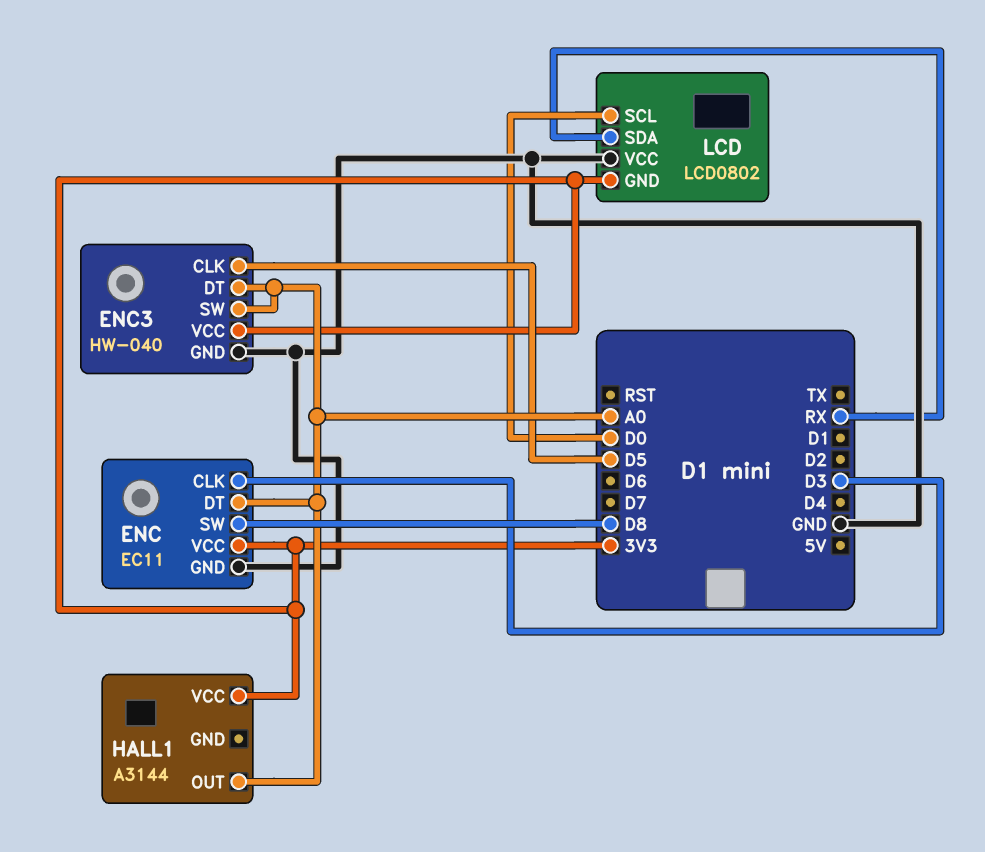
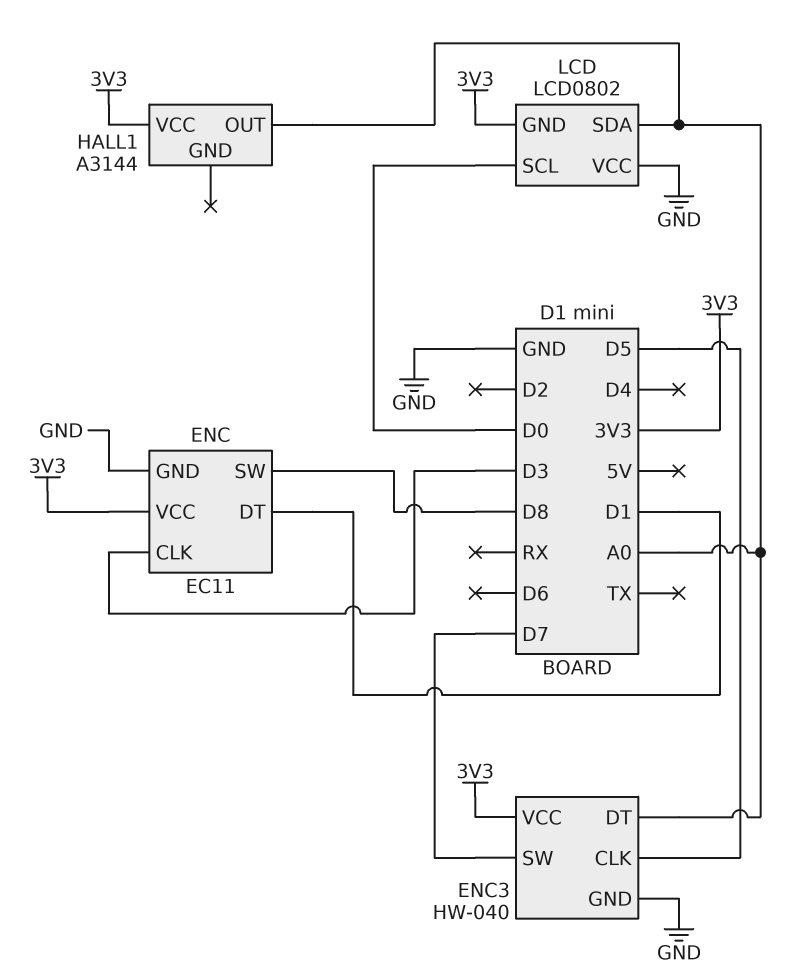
ENC pin DT: A0 -> D1
ENC3 pin SW: A0 -> D7
LCD pin SDA: RX -> A0

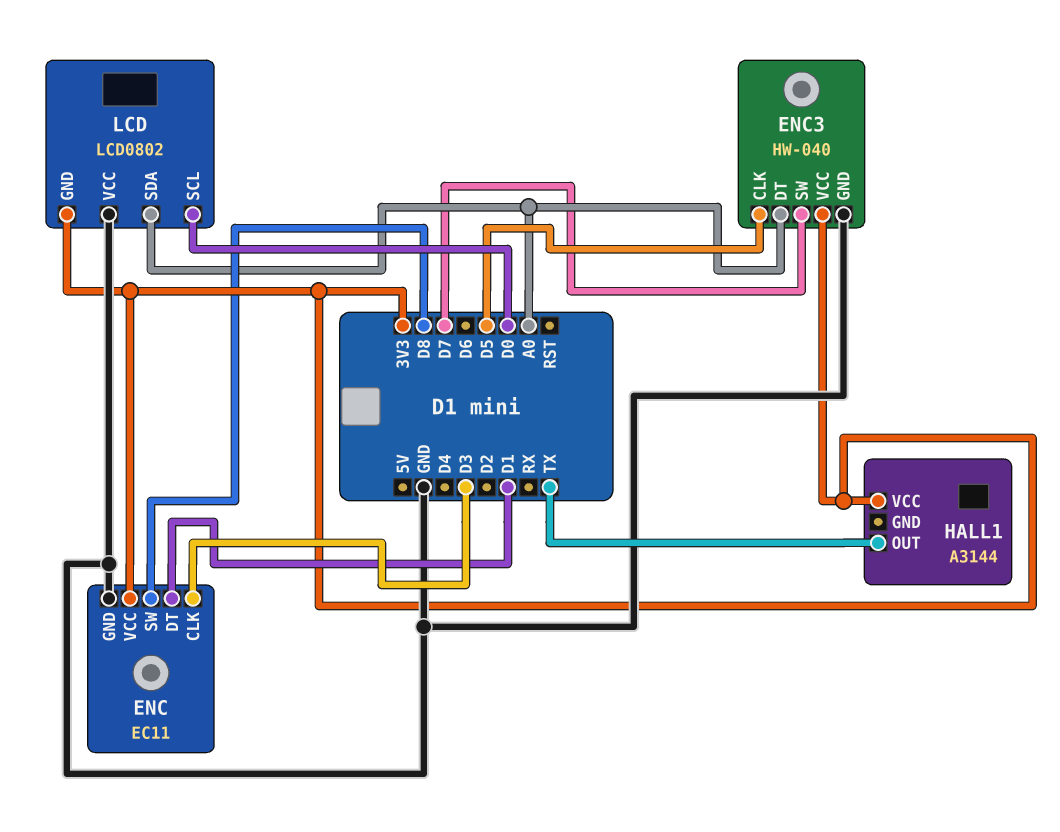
HALL1 pin OUT: A0 -> TX

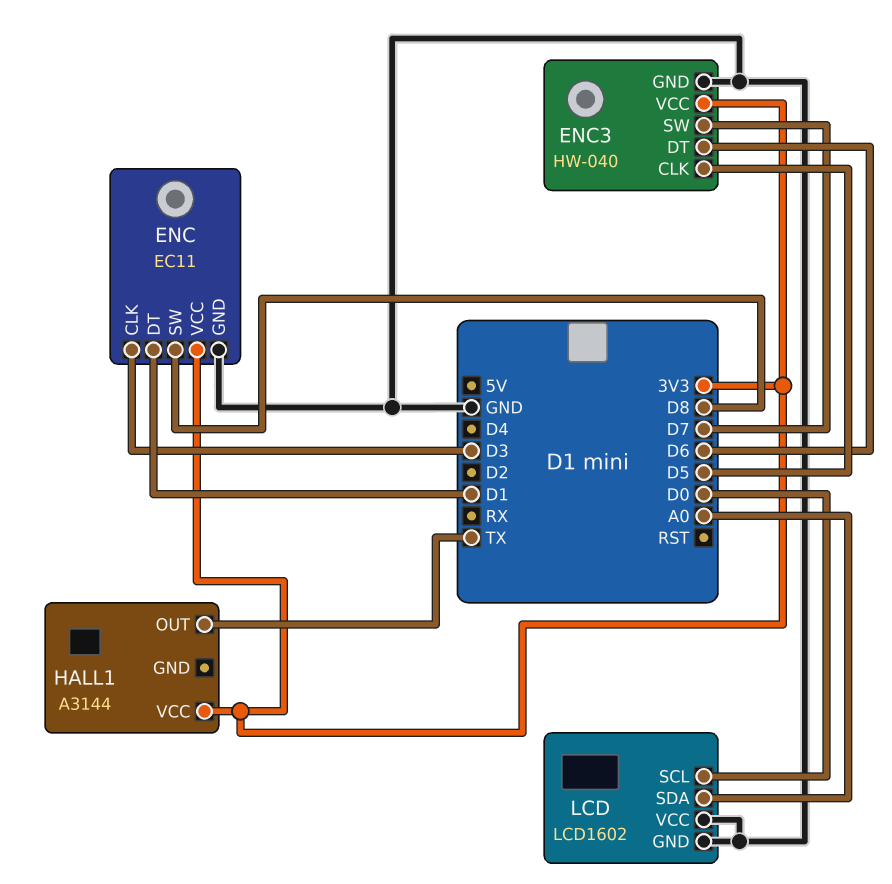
ENC3 pin DT: A0 -> D6
LCD: LCD0802 -> LCD1602
LCD pin GND: 3V3 -> GND

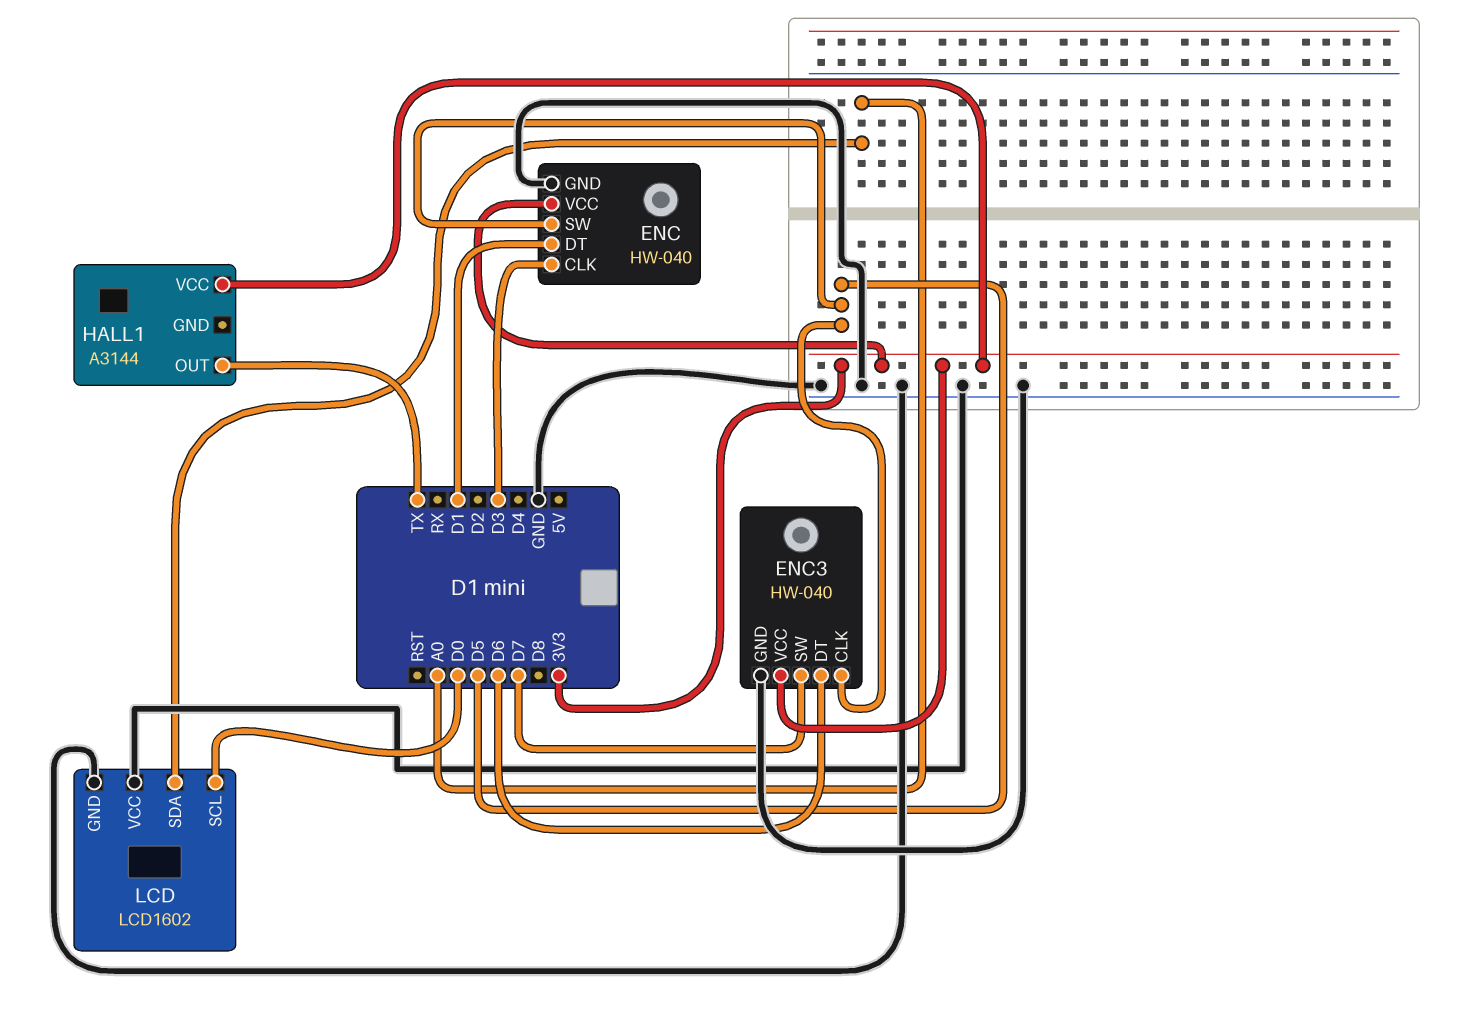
ENC: EC11 -> HW-040
ENC pin SW: D8 -> D5

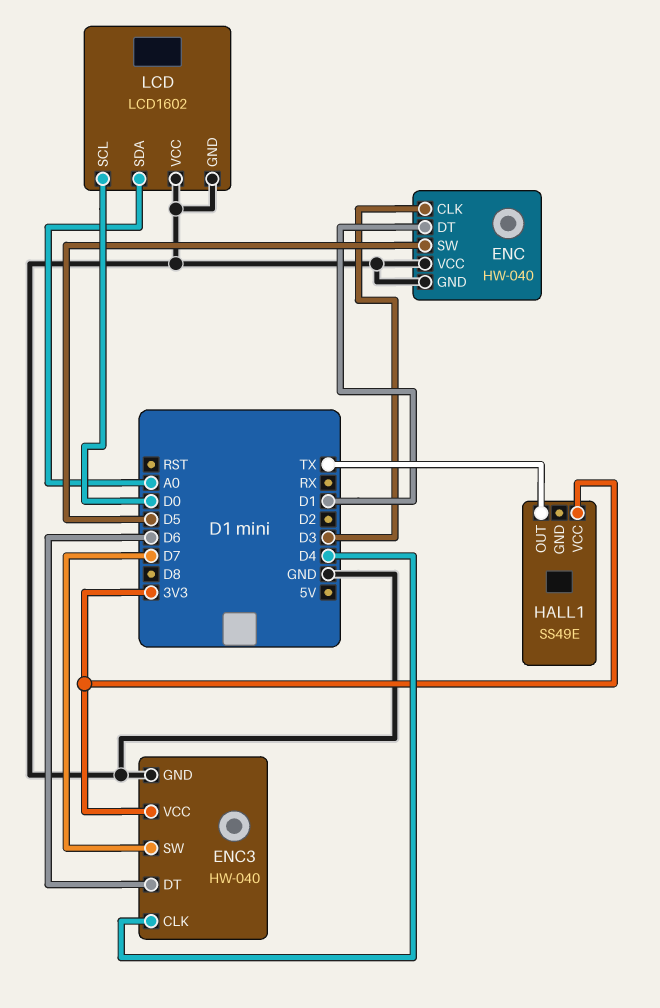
ENC pin VCC: 3V3 -> GND
ENC3 pin CLK: D5 -> D4
HALL1: A3144 -> SS49E

